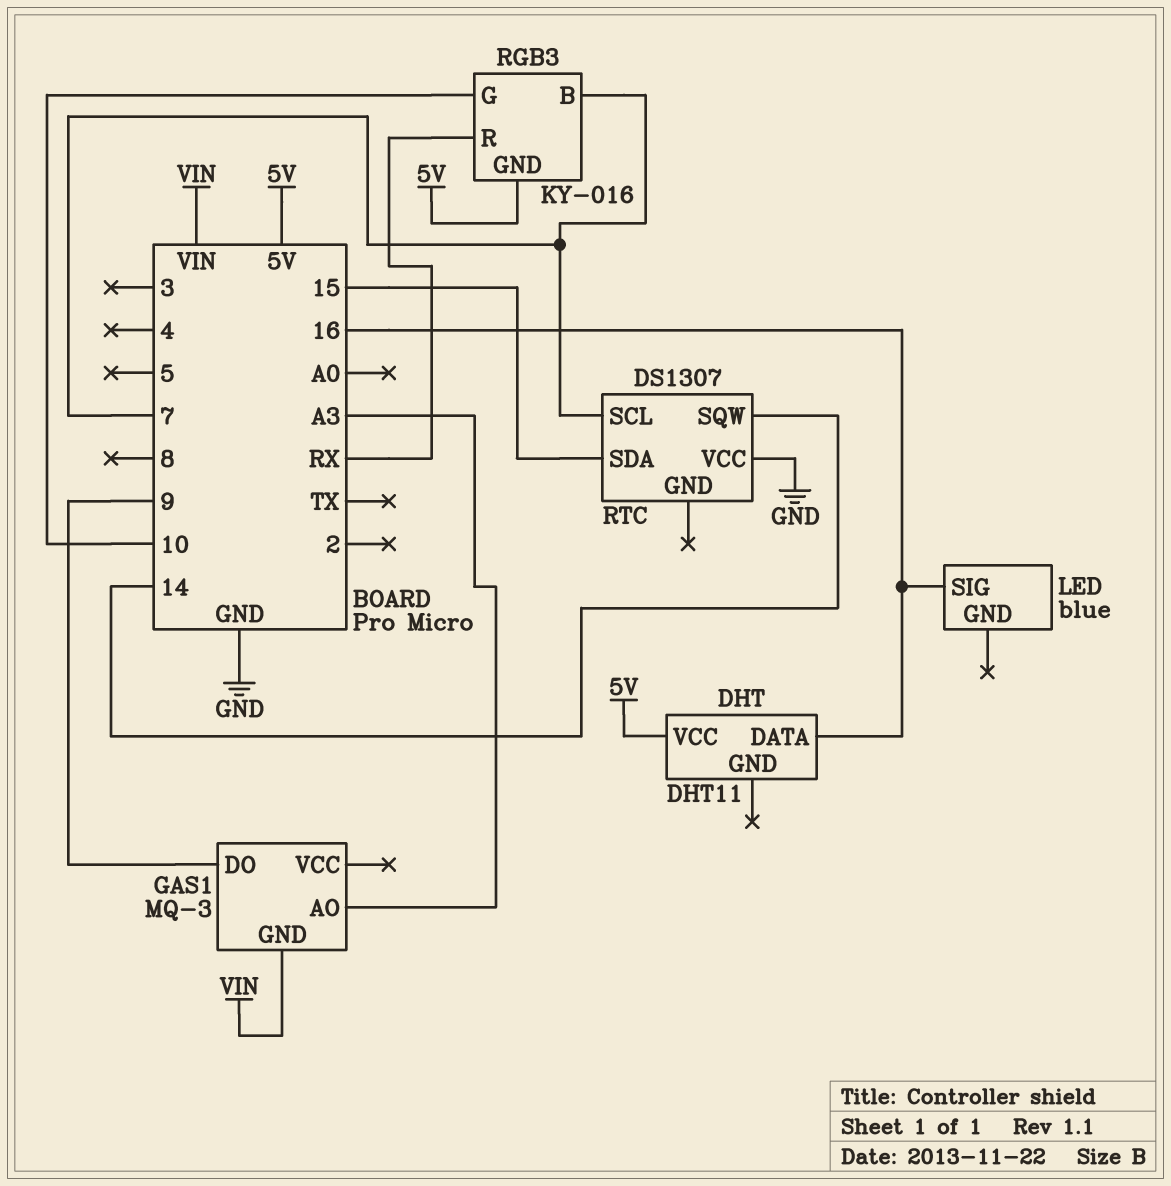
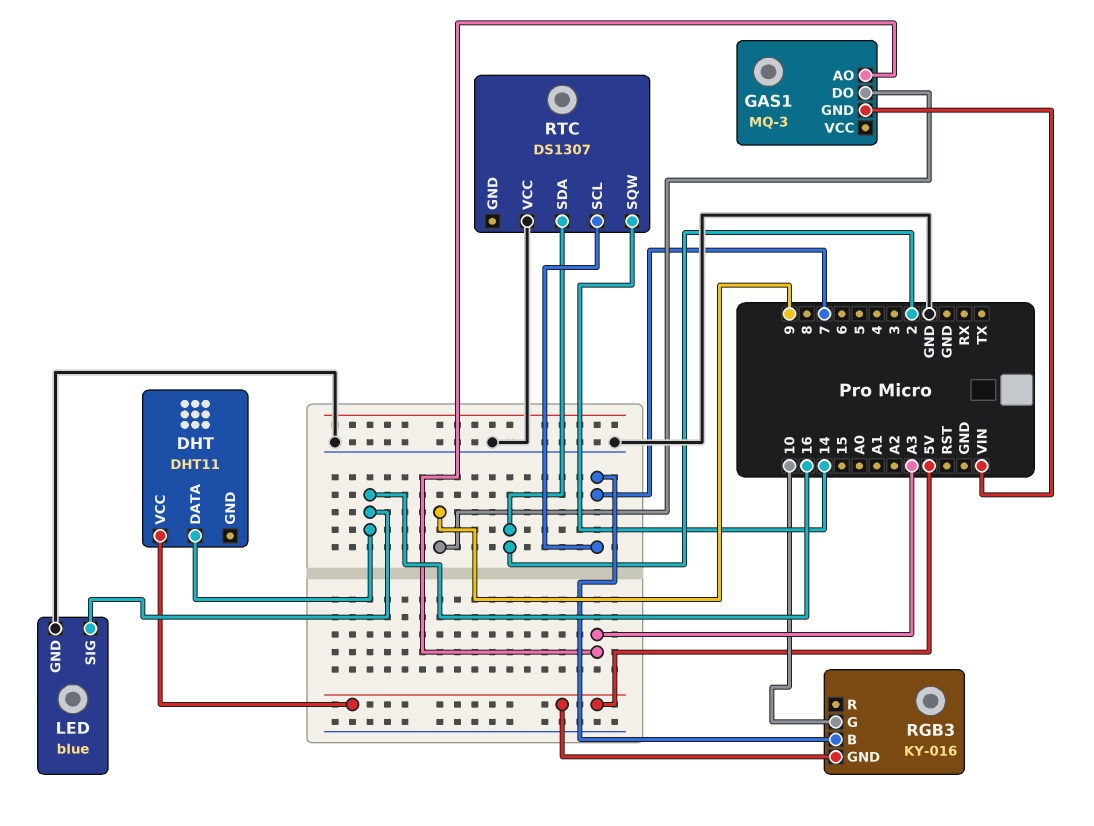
LED pin GND: none -> GND
RGB3 pin R: RX -> none
RTC pin SDA: 15 -> 2

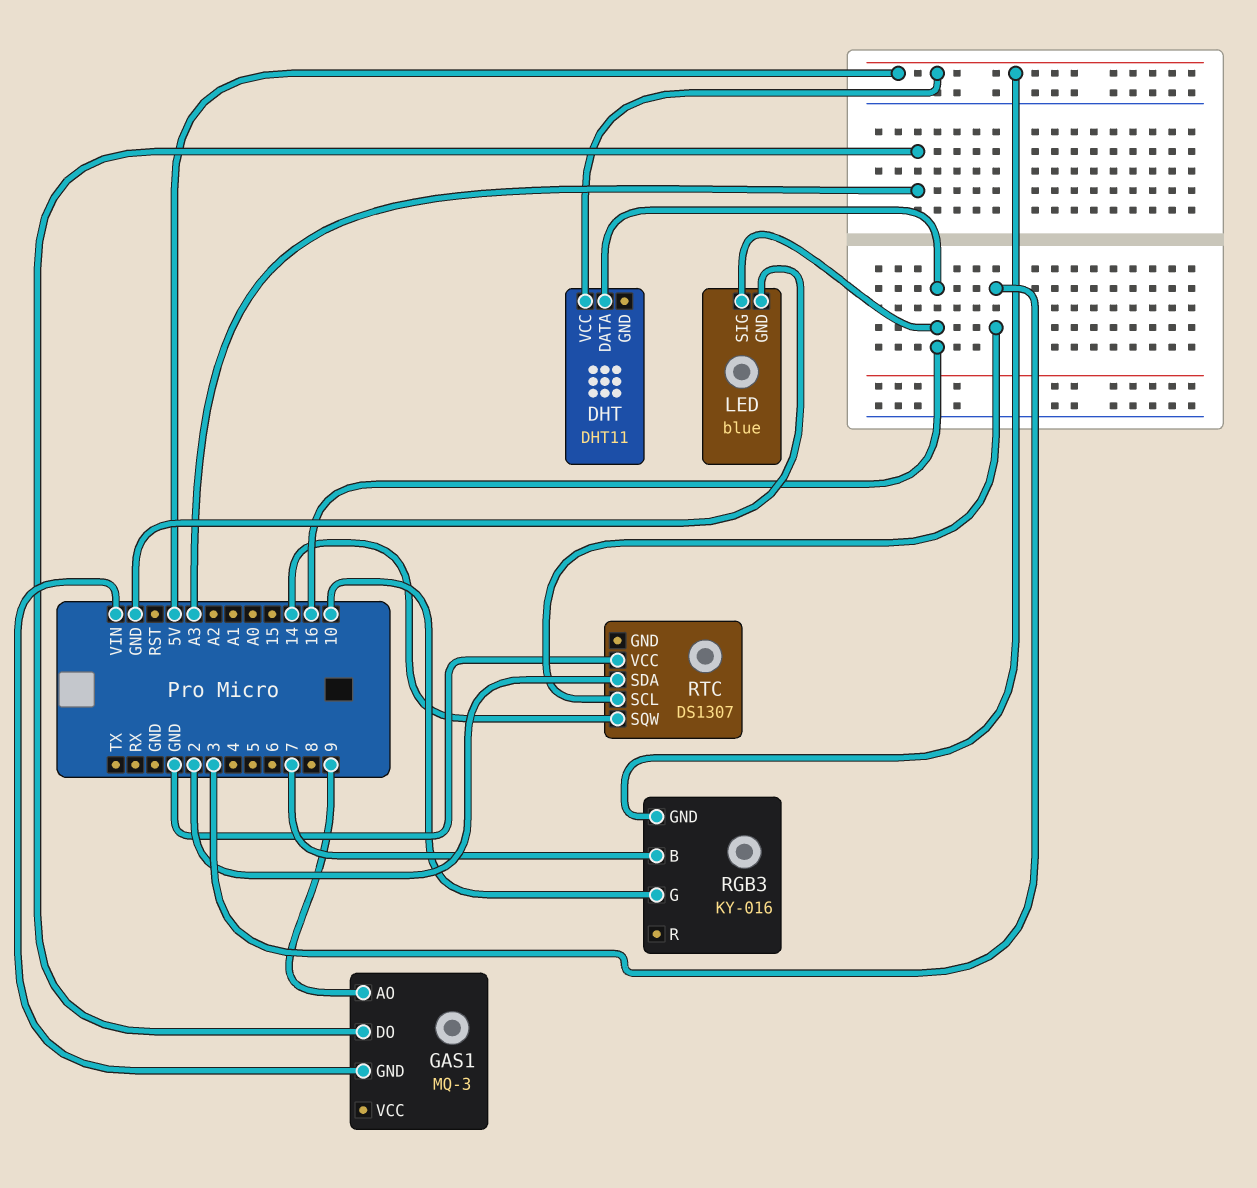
GAS1 pin AO: A3 -> 9
GAS1 pin DO: 9 -> A3
RTC pin SCL: 7 -> 3

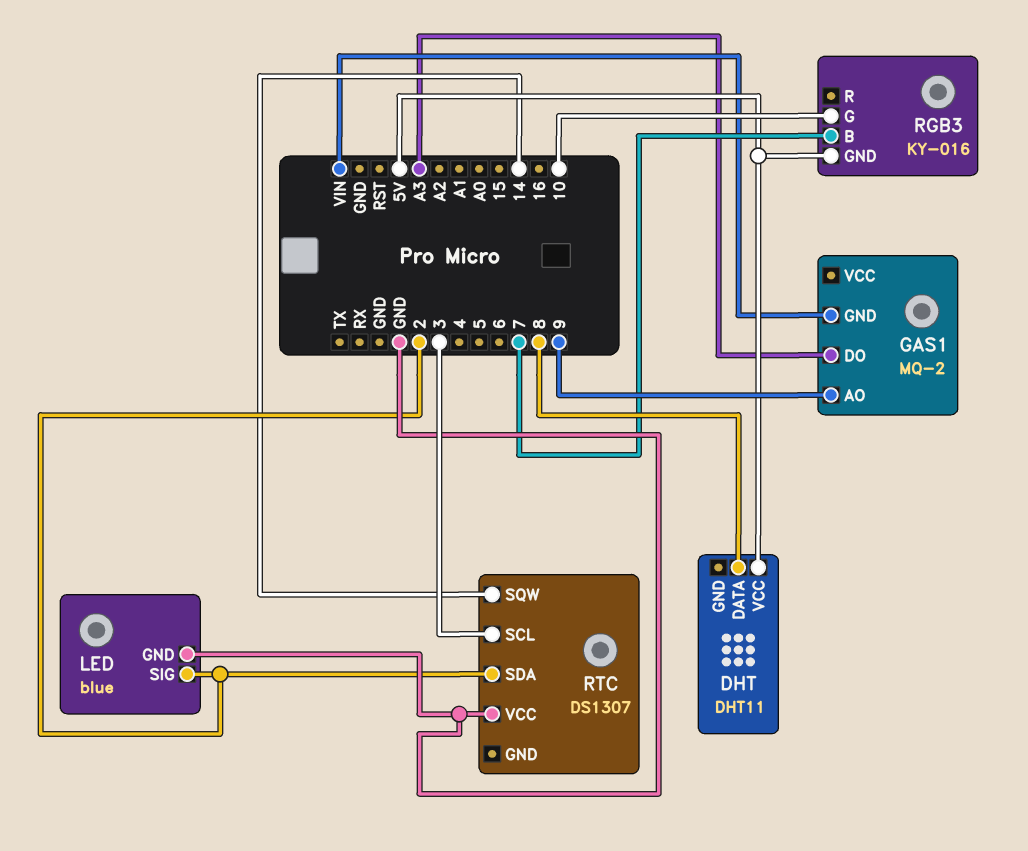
DHT pin DATA: 16 -> 8
GAS1: MQ-3 -> MQ-2
LED pin SIG: 16 -> 2

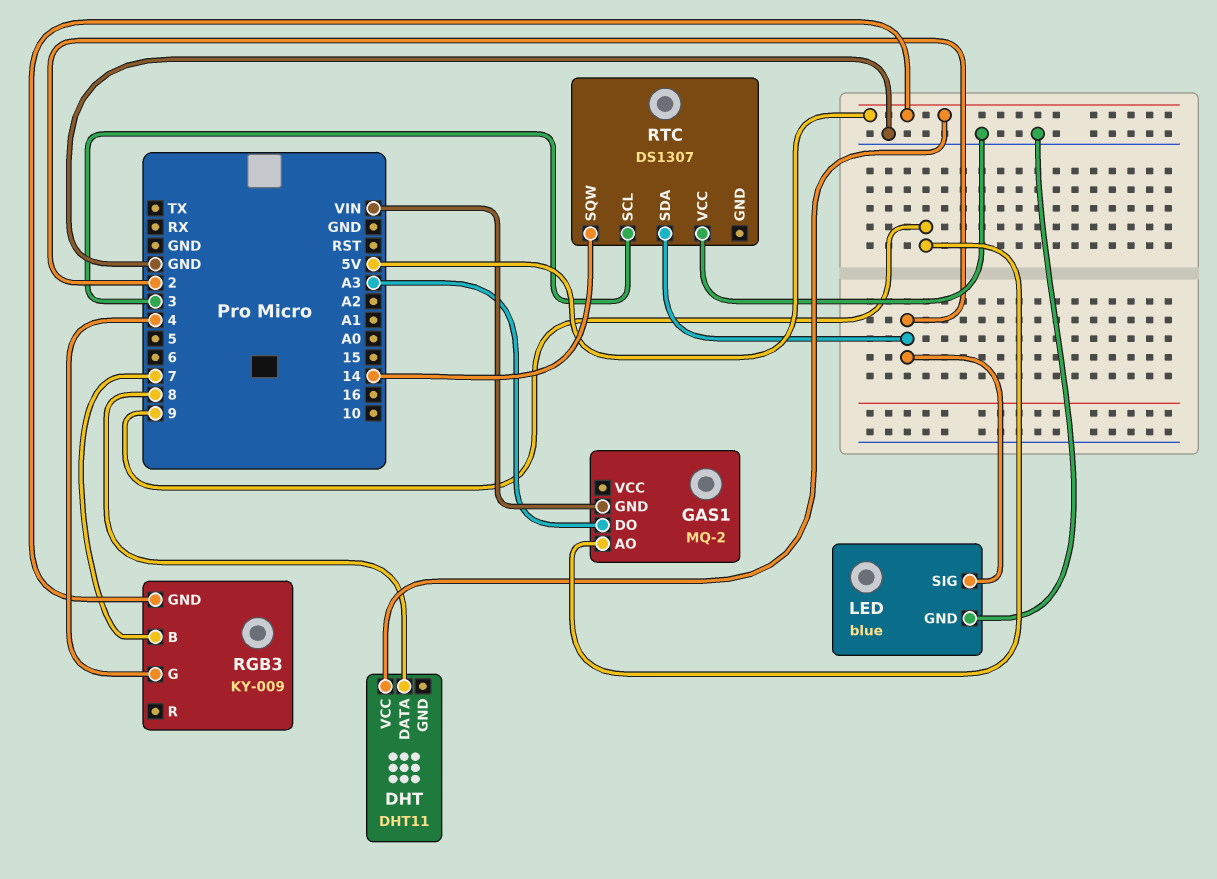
RGB3: KY-016 -> KY-009
RGB3 pin G: 10 -> 4

